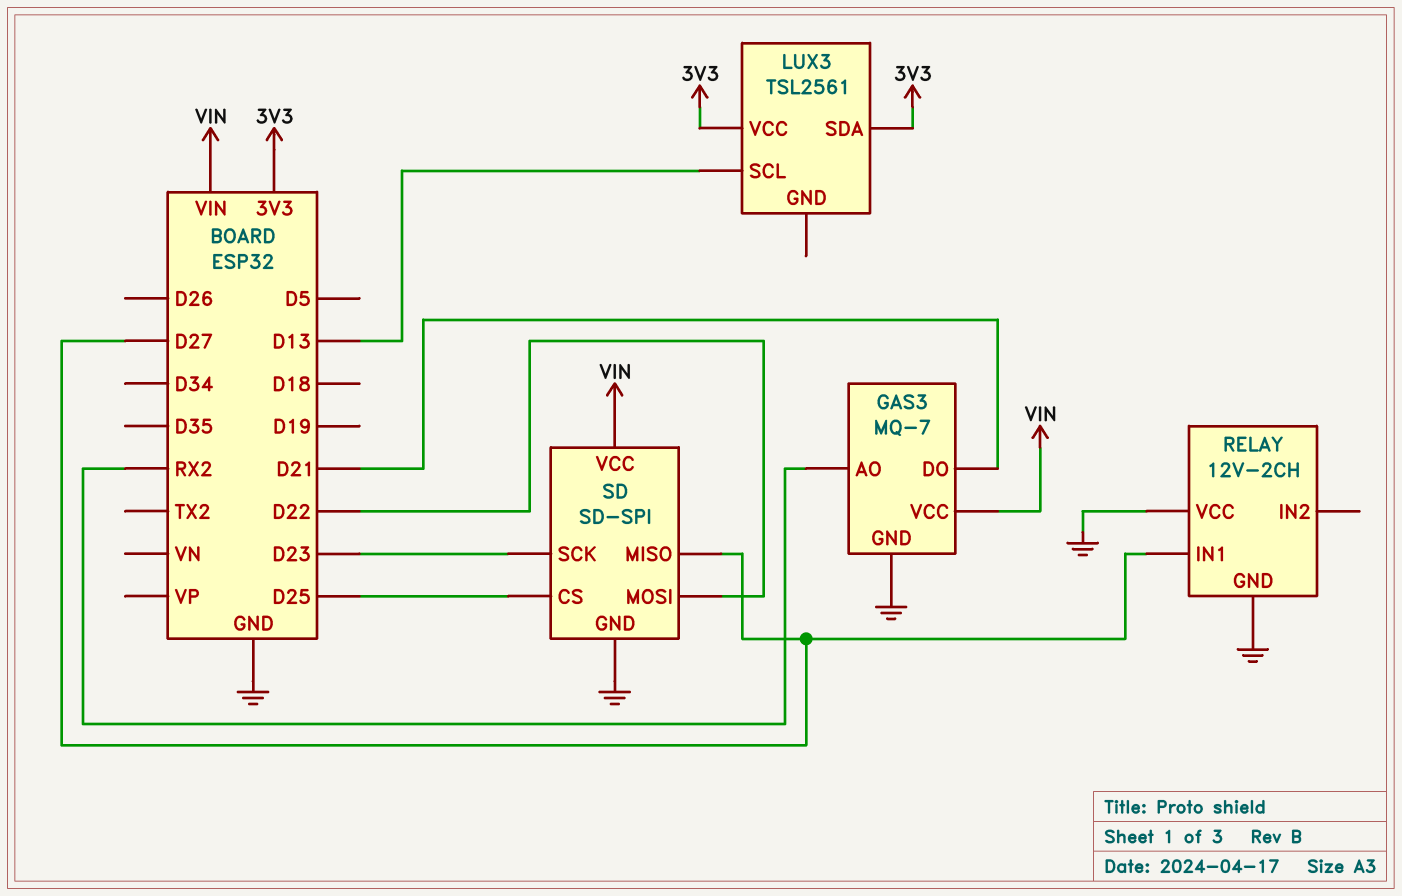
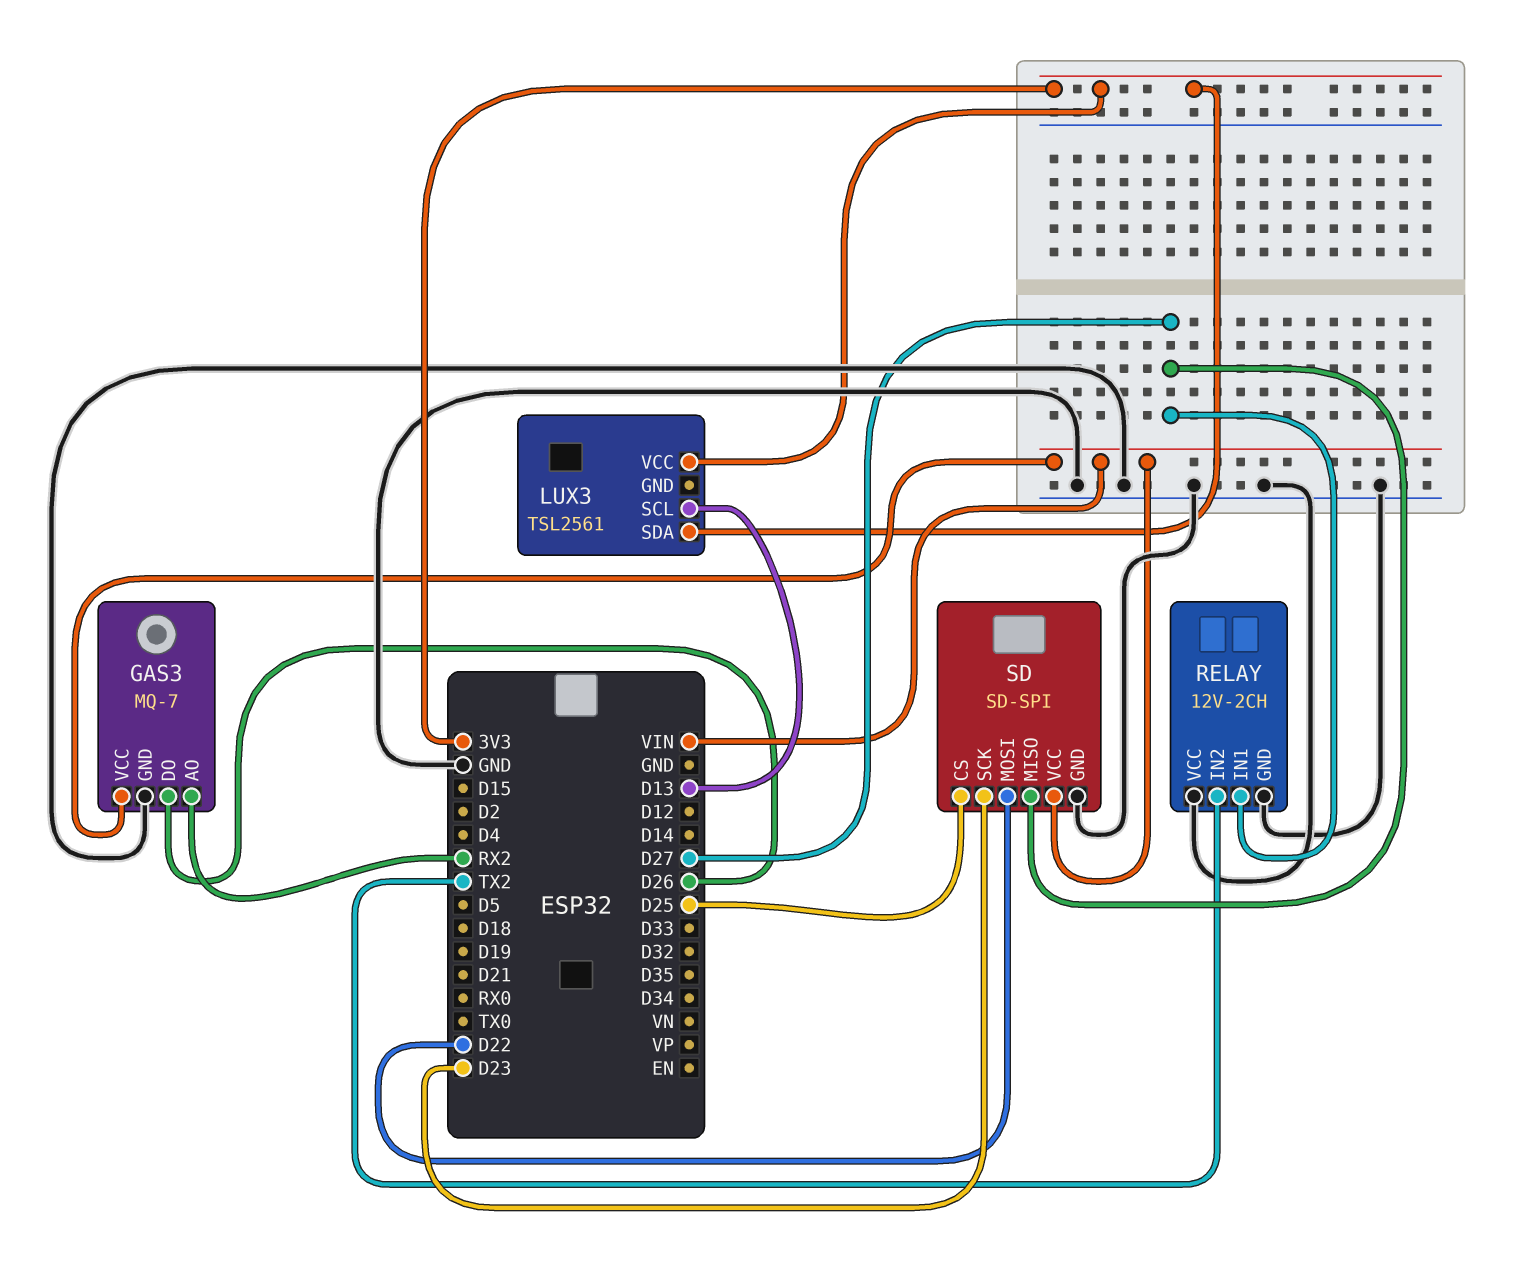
GAS3 pin DO: D21 -> D26
RELAY pin IN2: none -> TX2

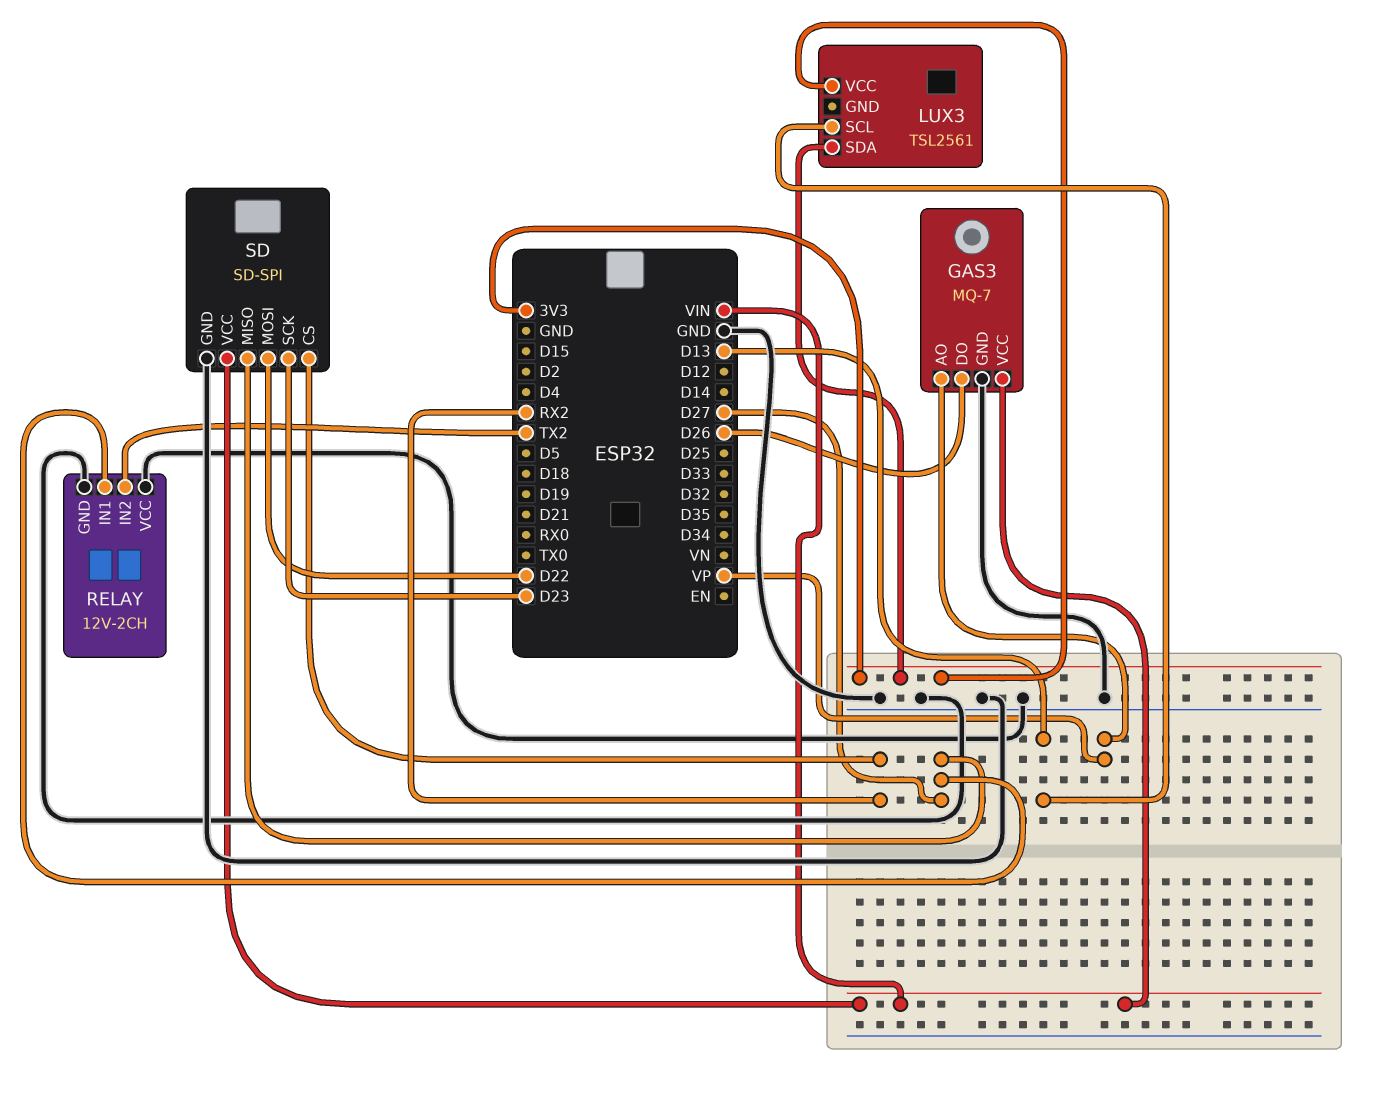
GAS3 pin AO: RX2 -> VP
SD pin CS: D25 -> RX2

